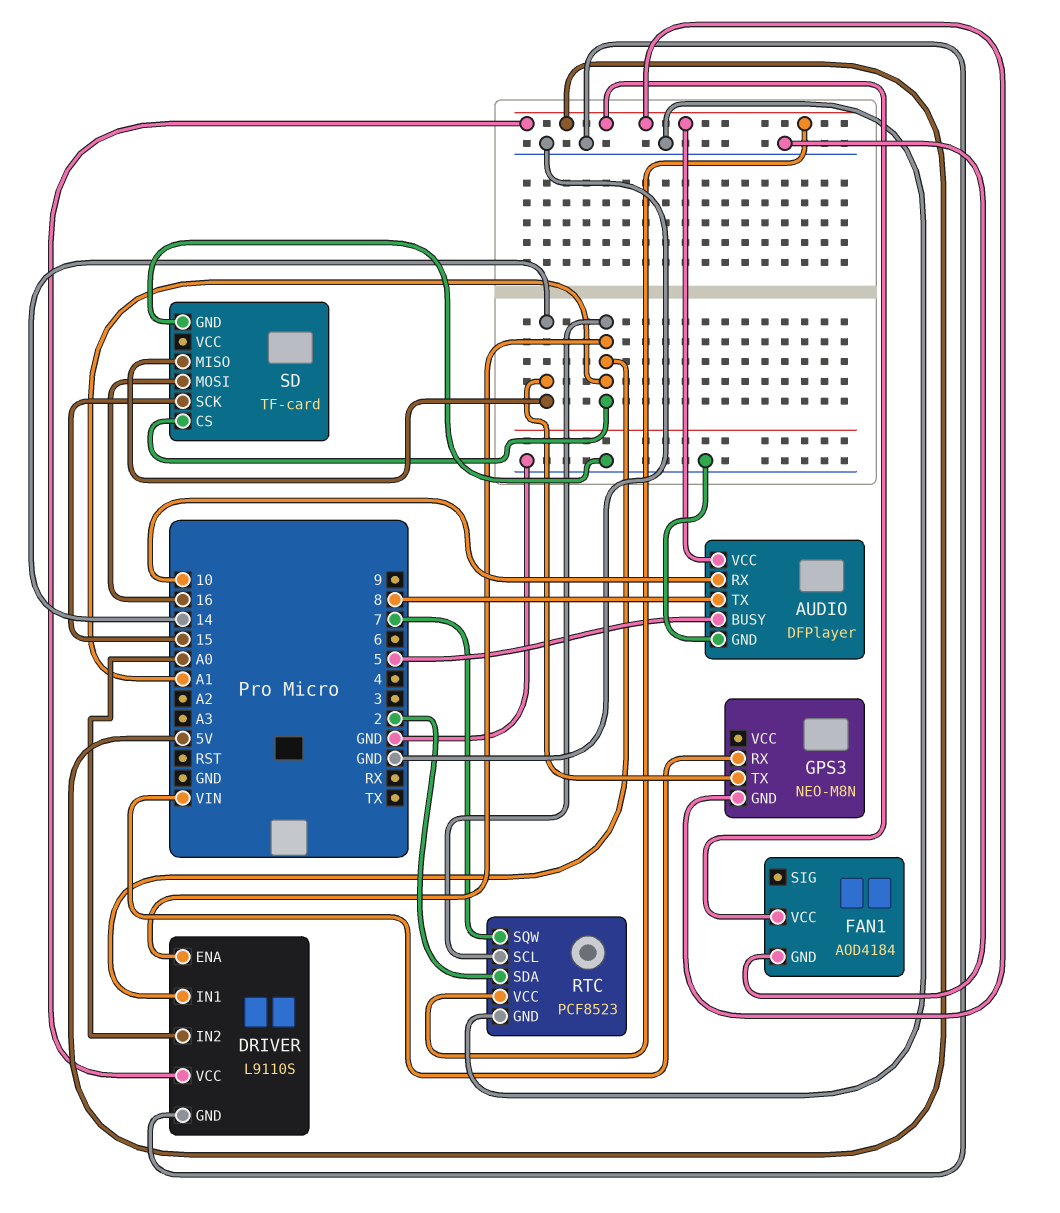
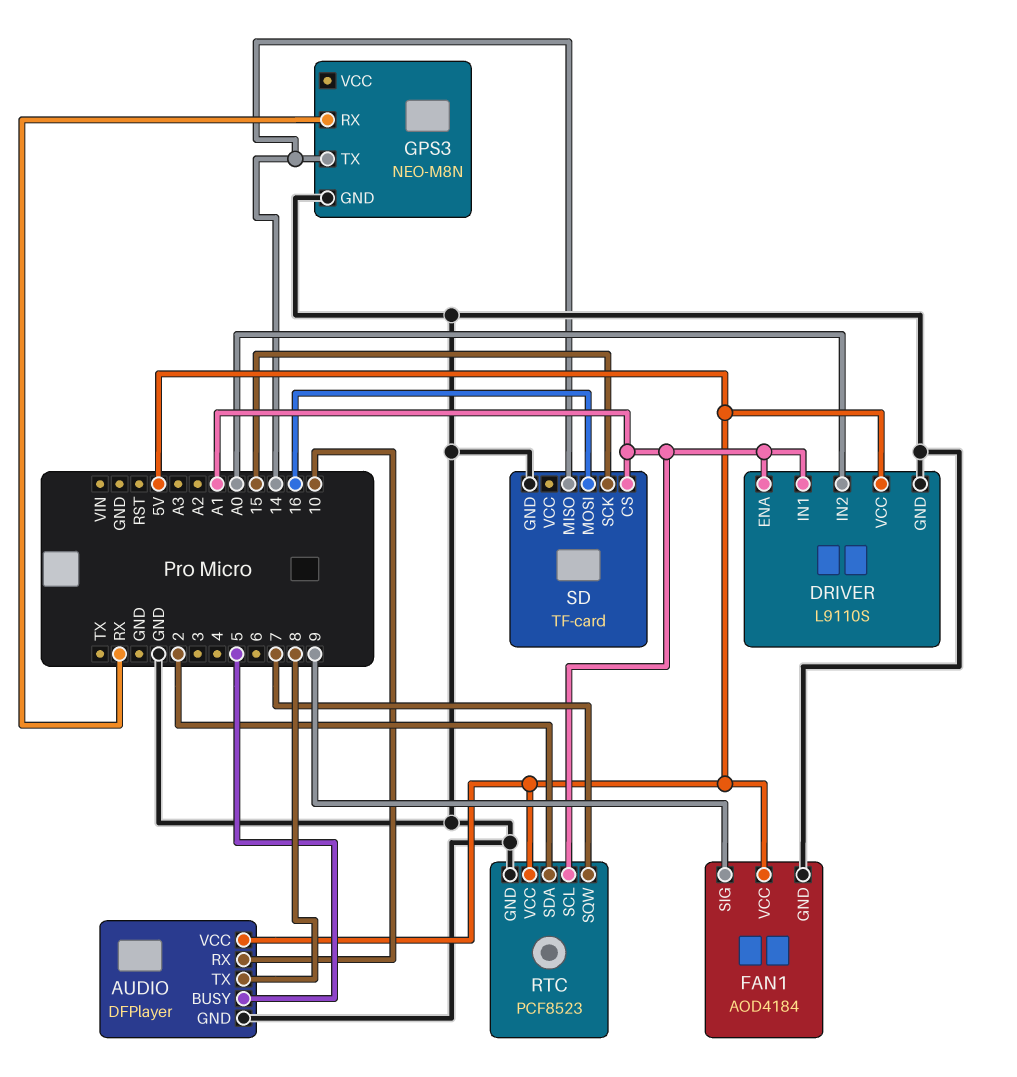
FAN1 pin SIG: none -> 9
GPS3 pin GND: 5V -> GND
GPS3 pin RX: VIN -> RX

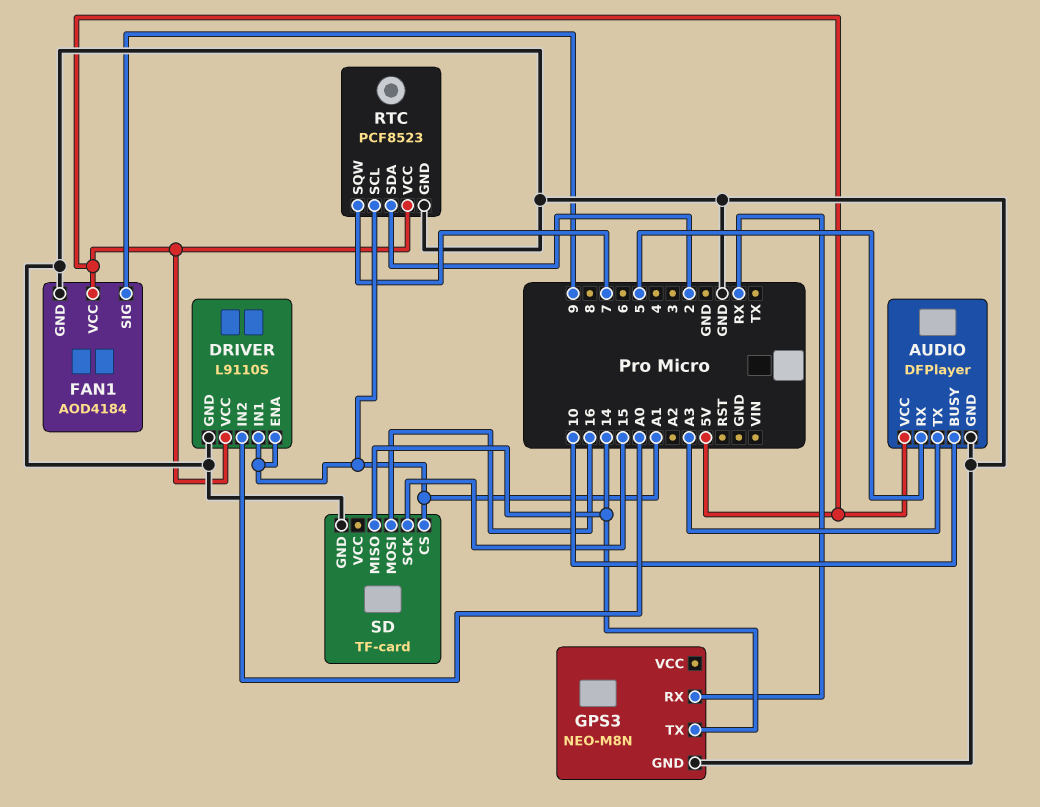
AUDIO pin BUSY: 5 -> 10
AUDIO pin RX: 10 -> 5
AUDIO pin TX: 8 -> A3

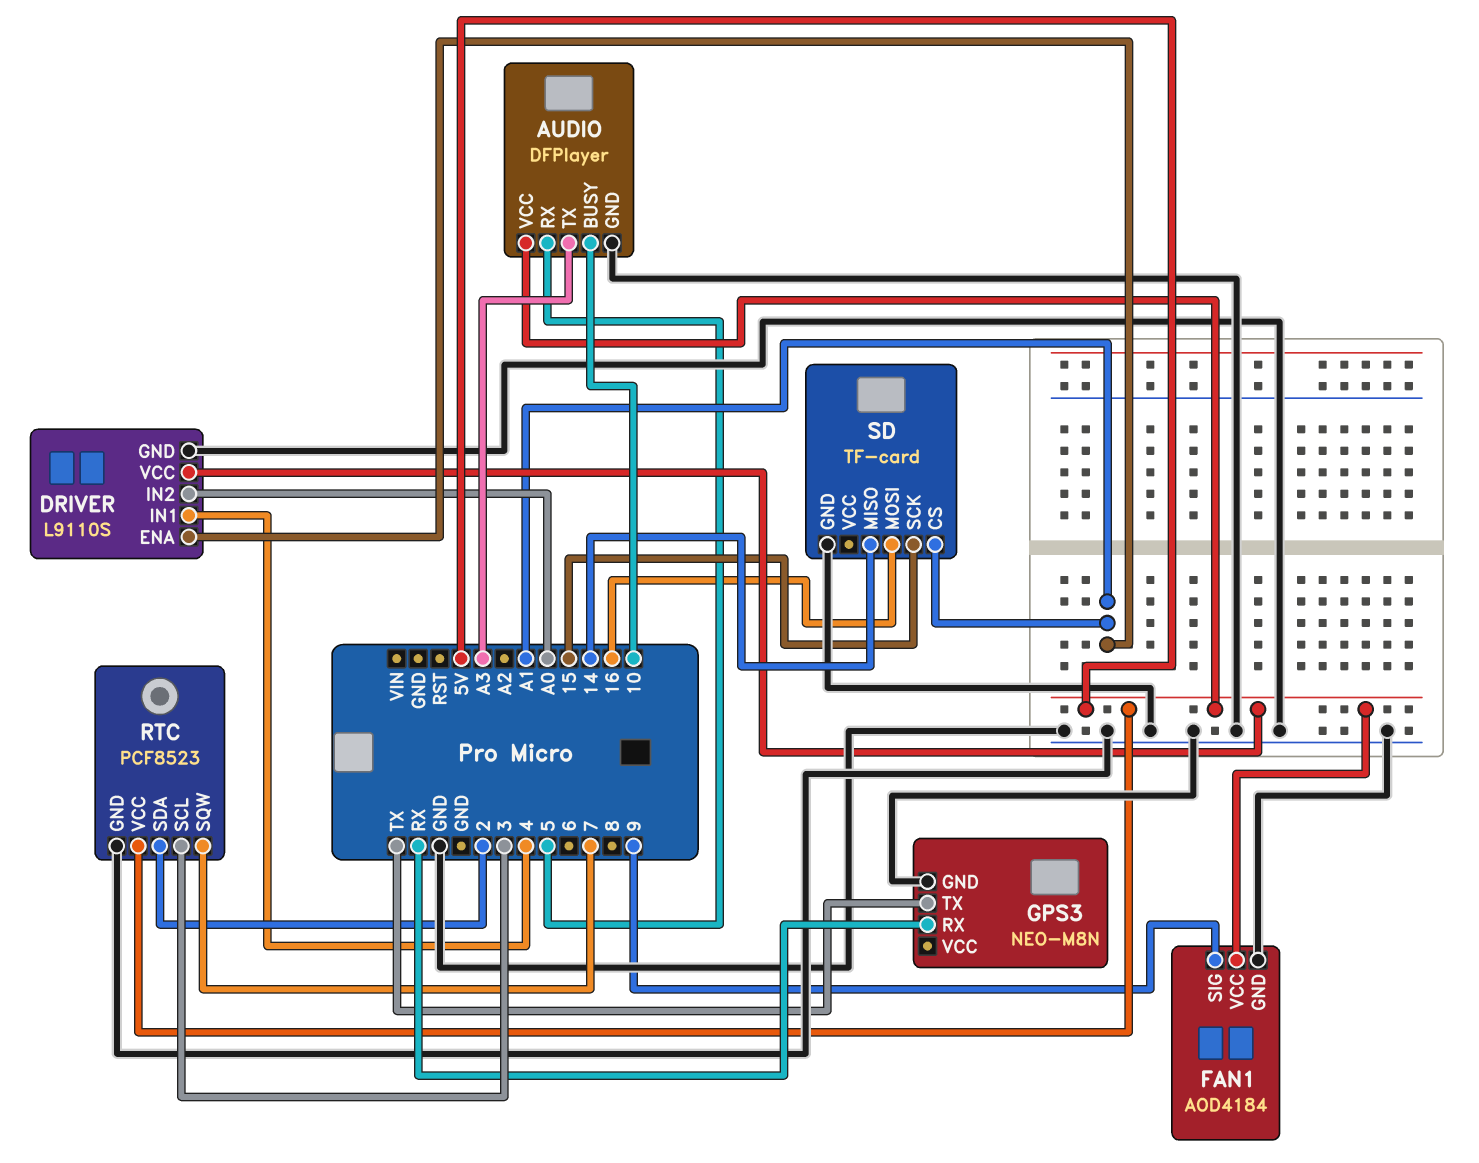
DRIVER pin IN1: A1 -> 4
GPS3 pin TX: 14 -> TX
RTC pin SCL: A1 -> 3

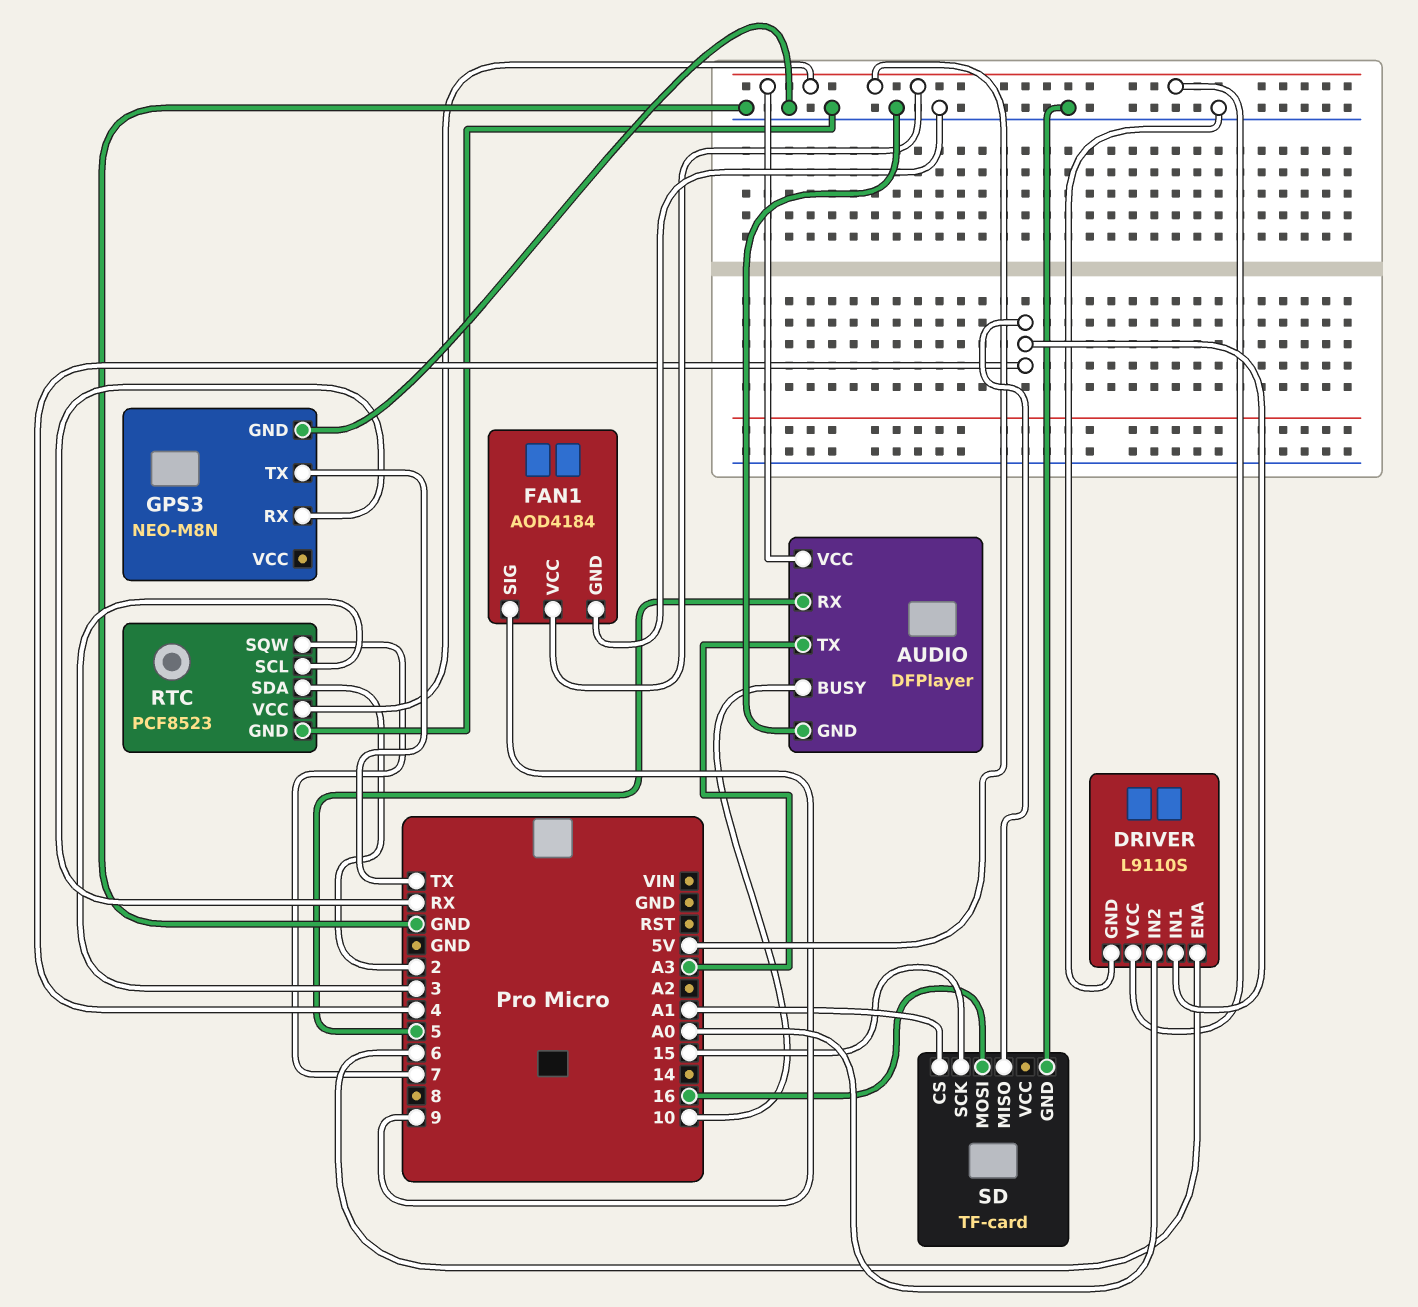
DRIVER pin ENA: A1 -> 6
SD pin MISO: 14 -> 4

